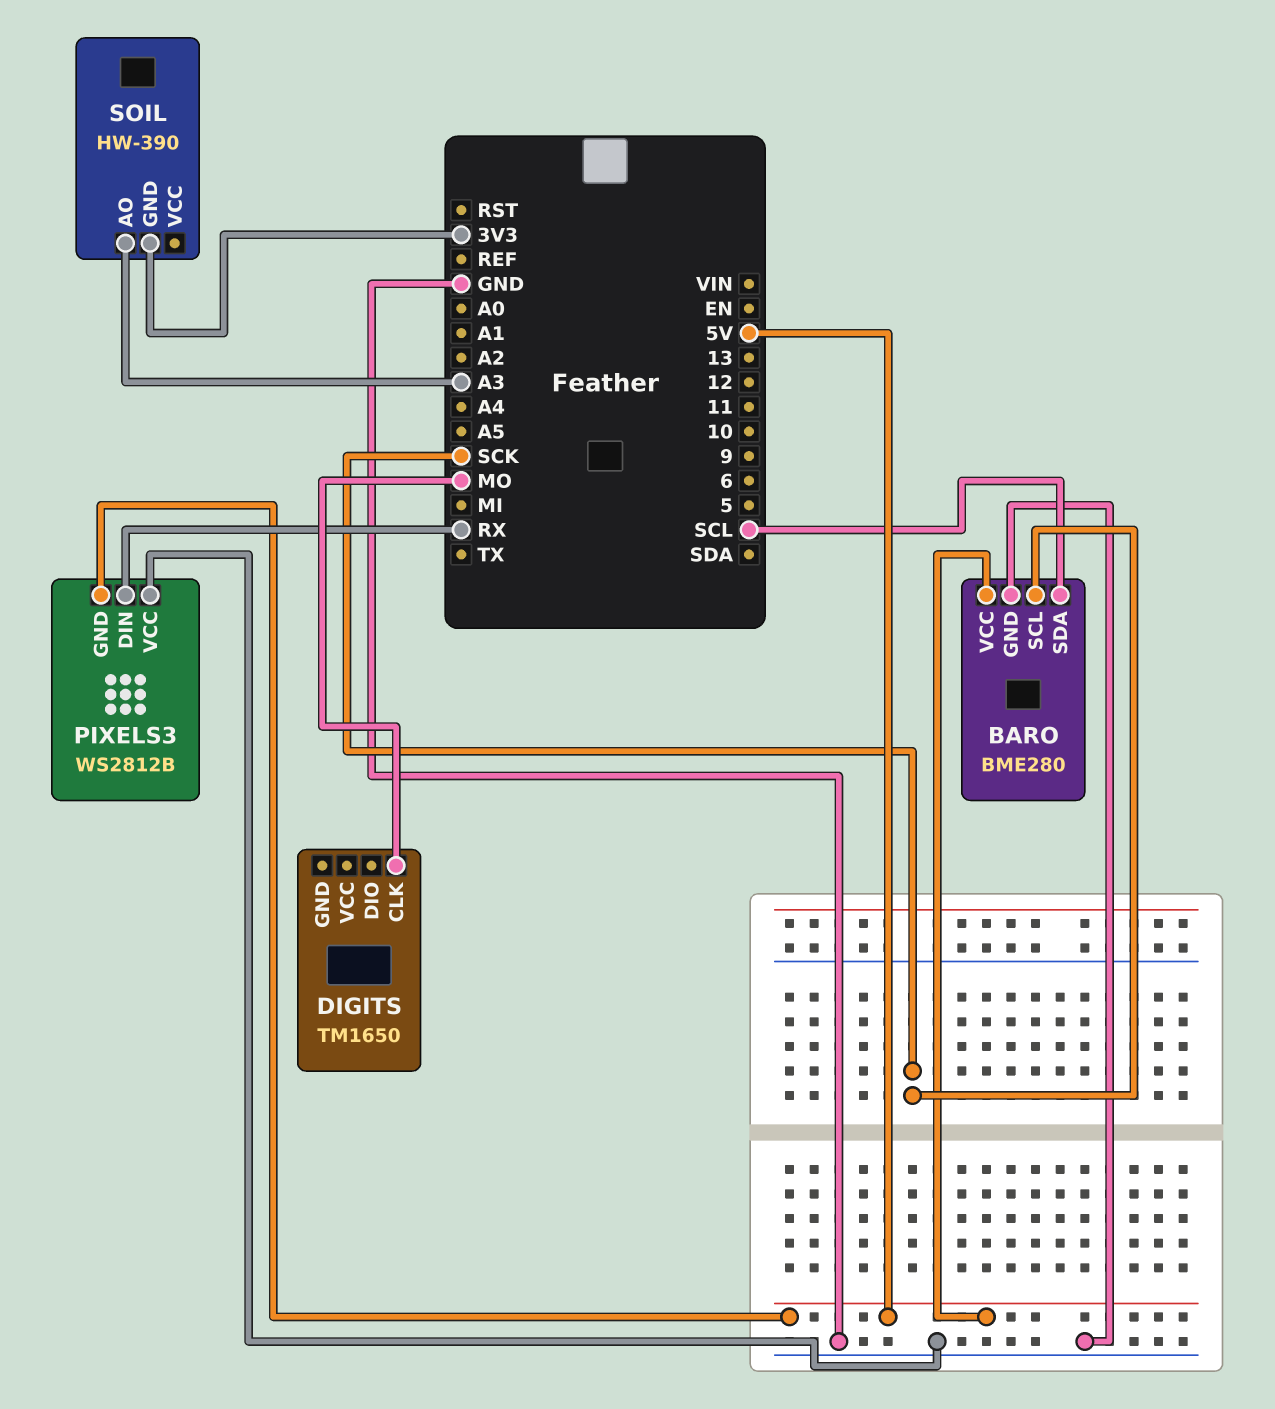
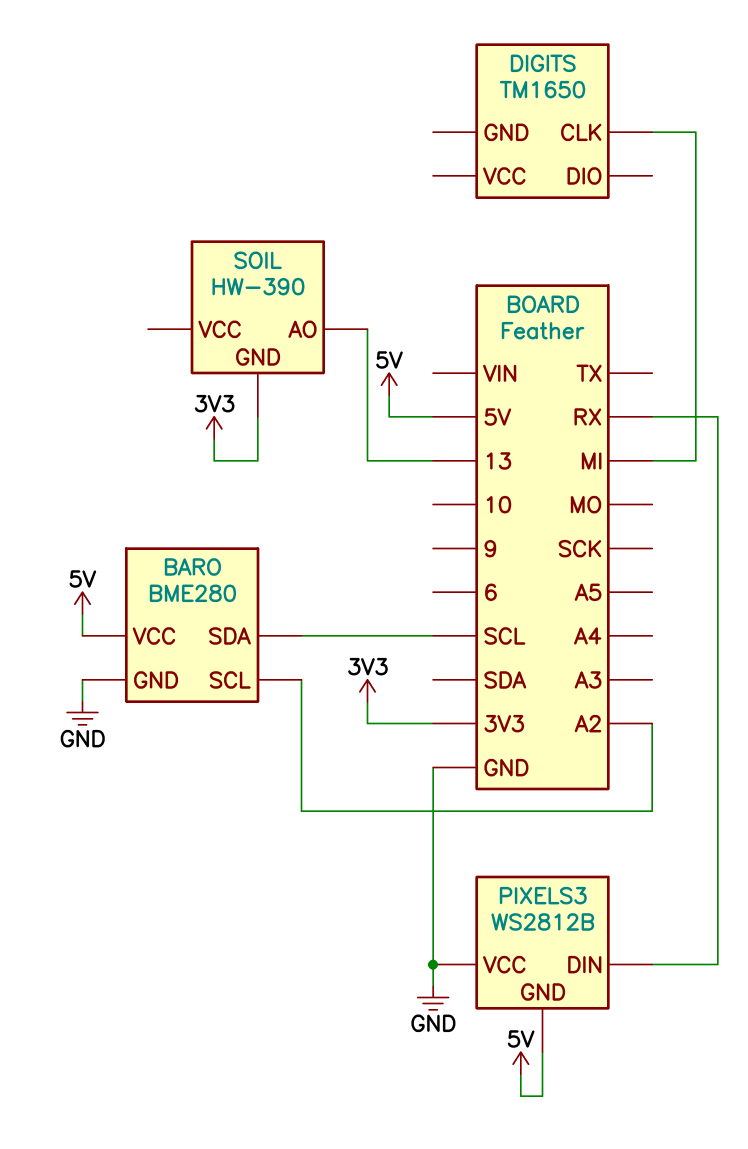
BARO pin SCL: SCK -> A2
DIGITS pin CLK: MO -> MI
SOIL pin AO: A3 -> 13

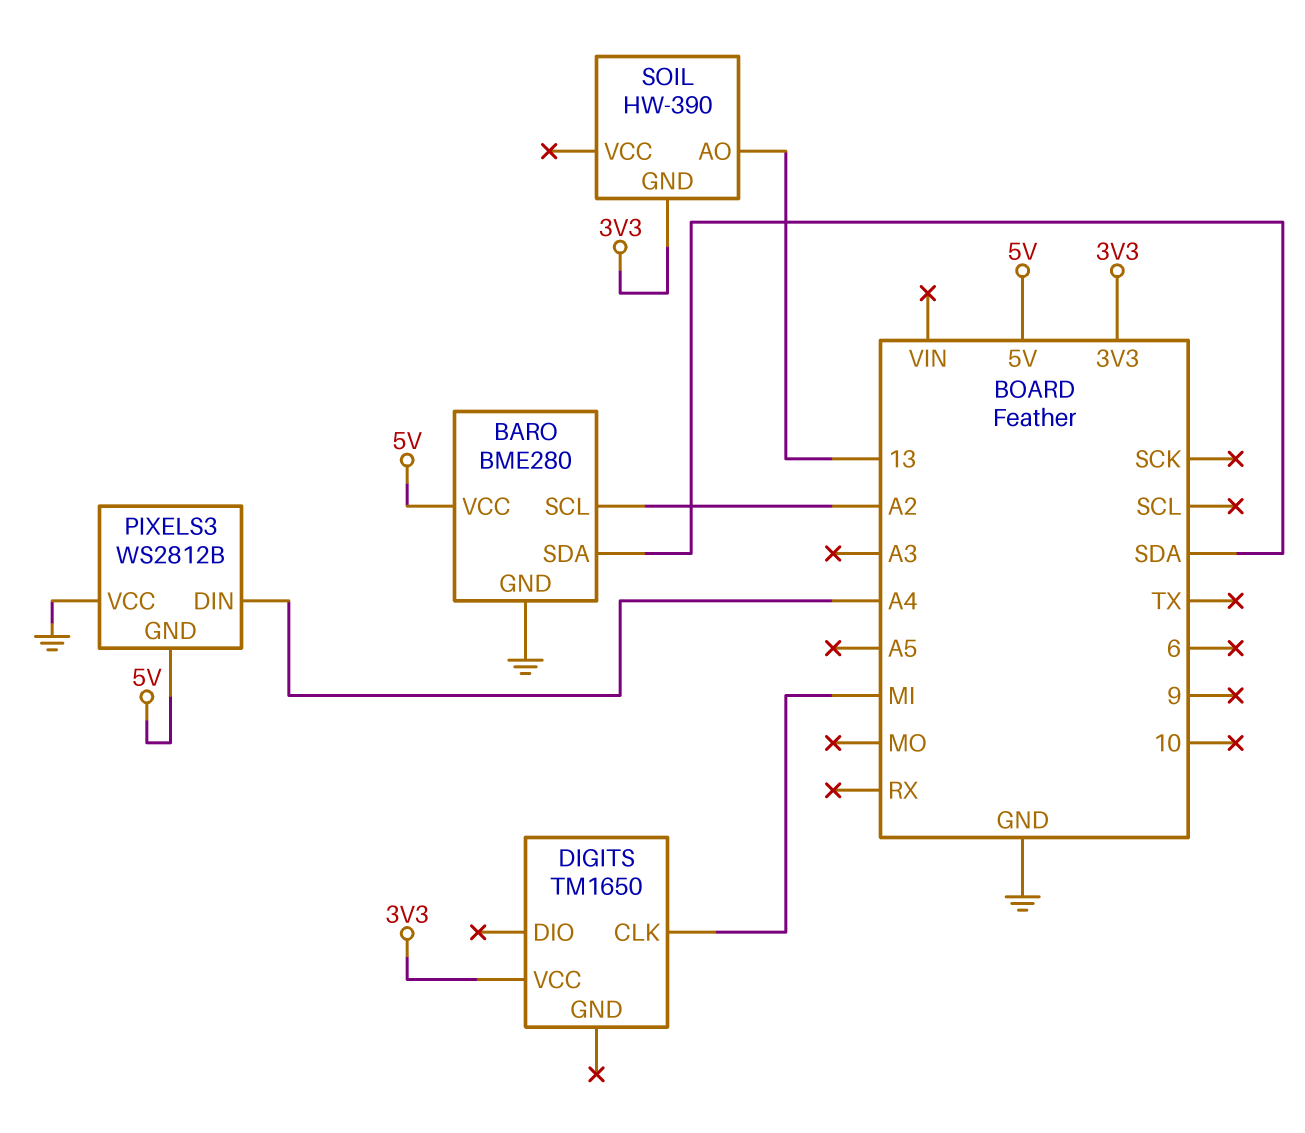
BARO pin SDA: SCL -> SDA
DIGITS pin VCC: none -> 3V3
PIXELS3 pin DIN: RX -> A4

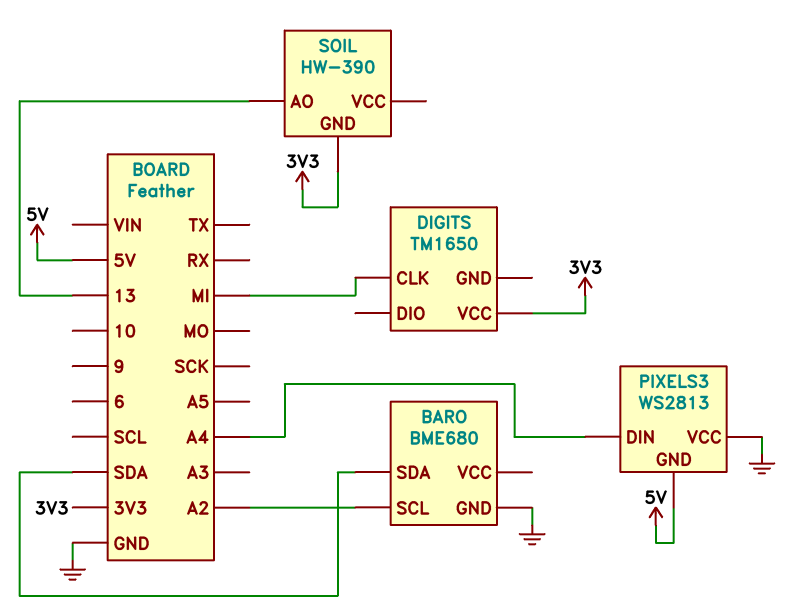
BARO: BME280 -> BME680
BARO pin VCC: 5V -> none
PIXELS3: WS2812B -> WS2813

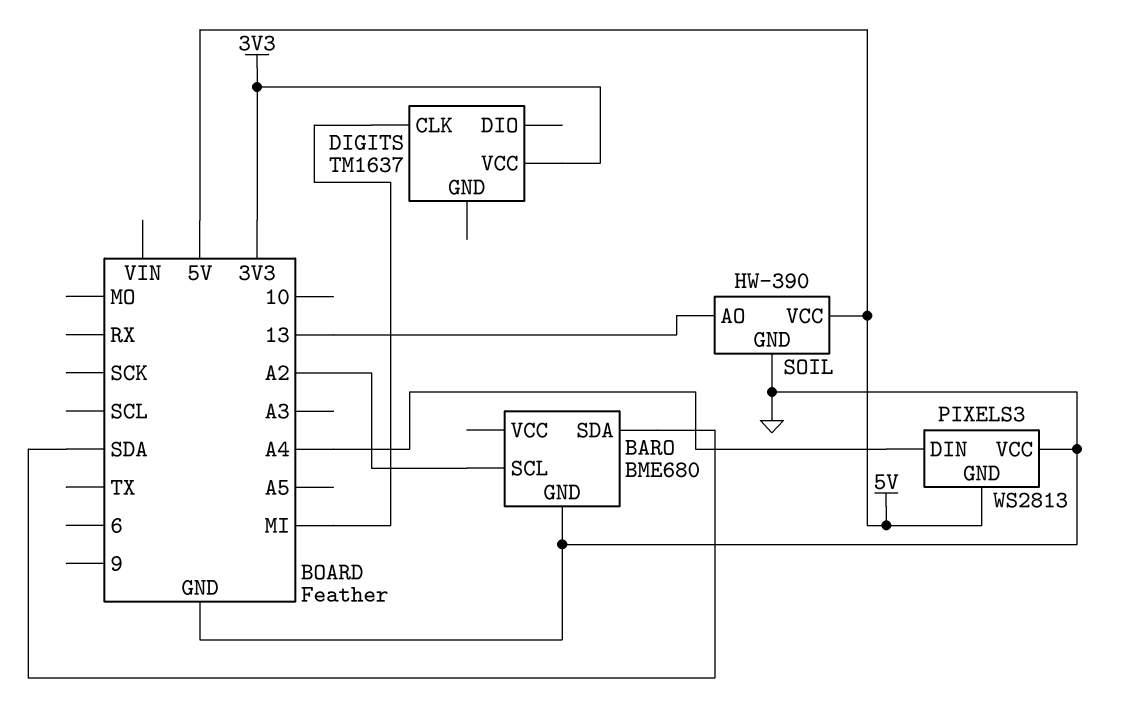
DIGITS: TM1650 -> TM1637
SOIL pin GND: 3V3 -> GND
SOIL pin VCC: none -> 5V

